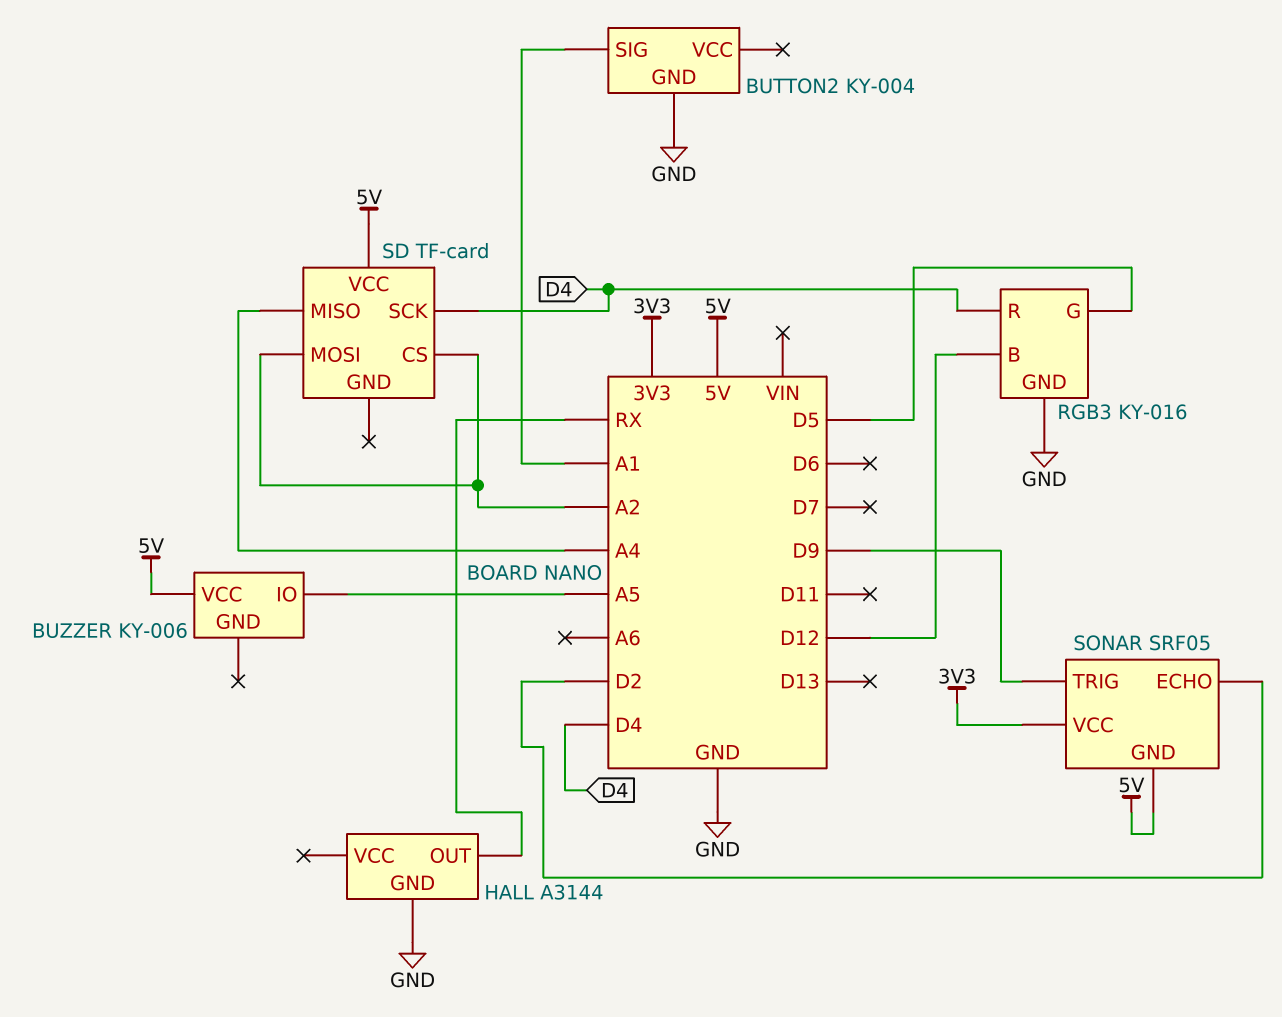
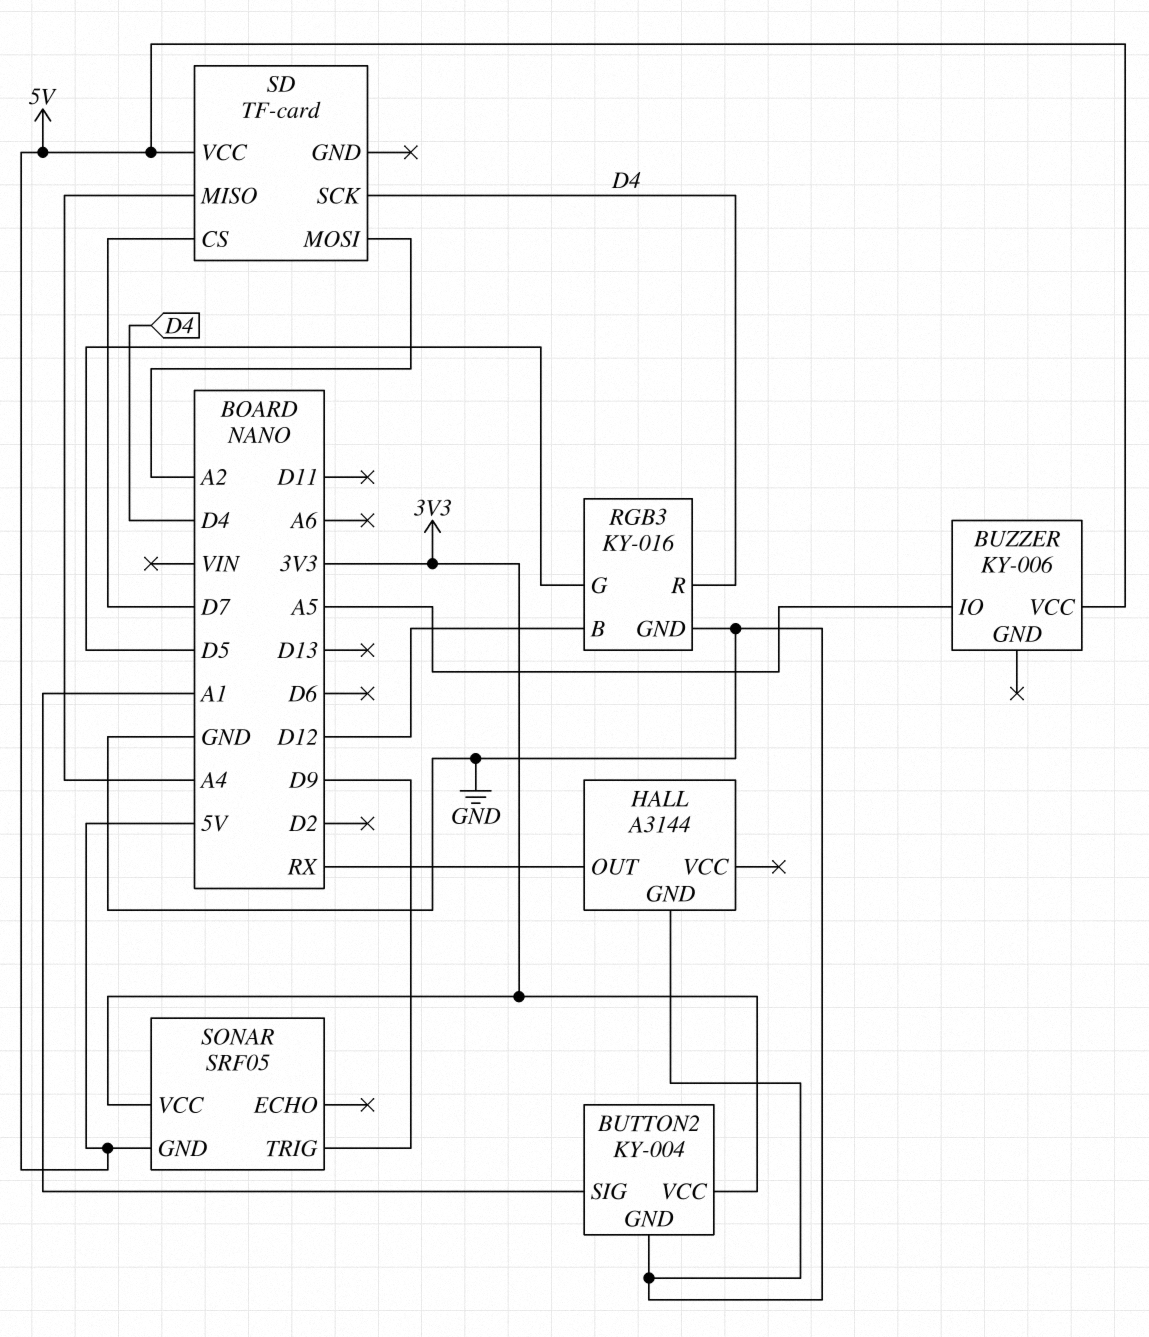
BUTTON2 pin VCC: none -> 3V3
SD pin CS: A2 -> D7
SONAR pin ECHO: D2 -> none

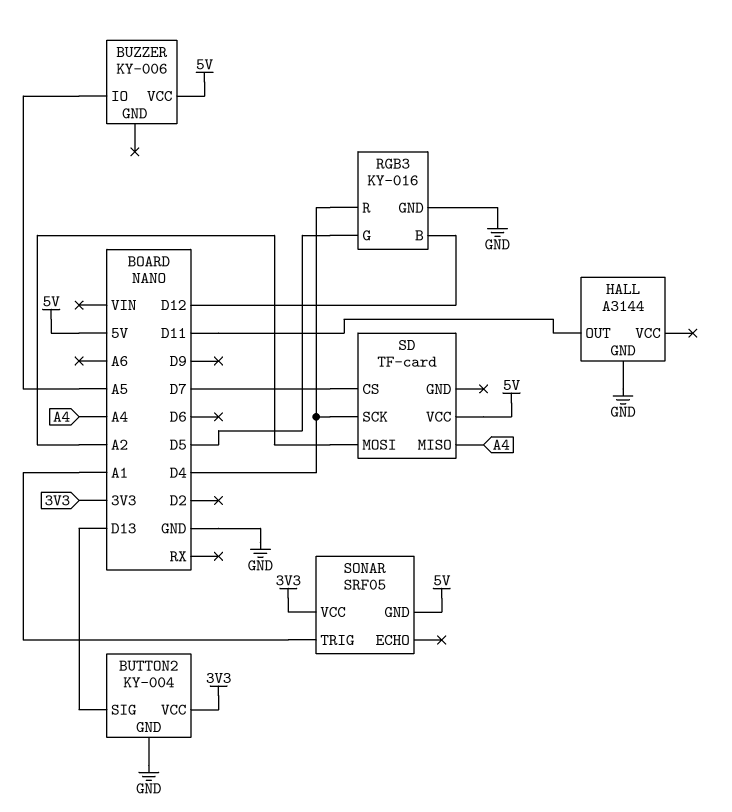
BUTTON2 pin SIG: A1 -> D13
HALL pin OUT: RX -> D11
SONAR pin TRIG: D9 -> A1

